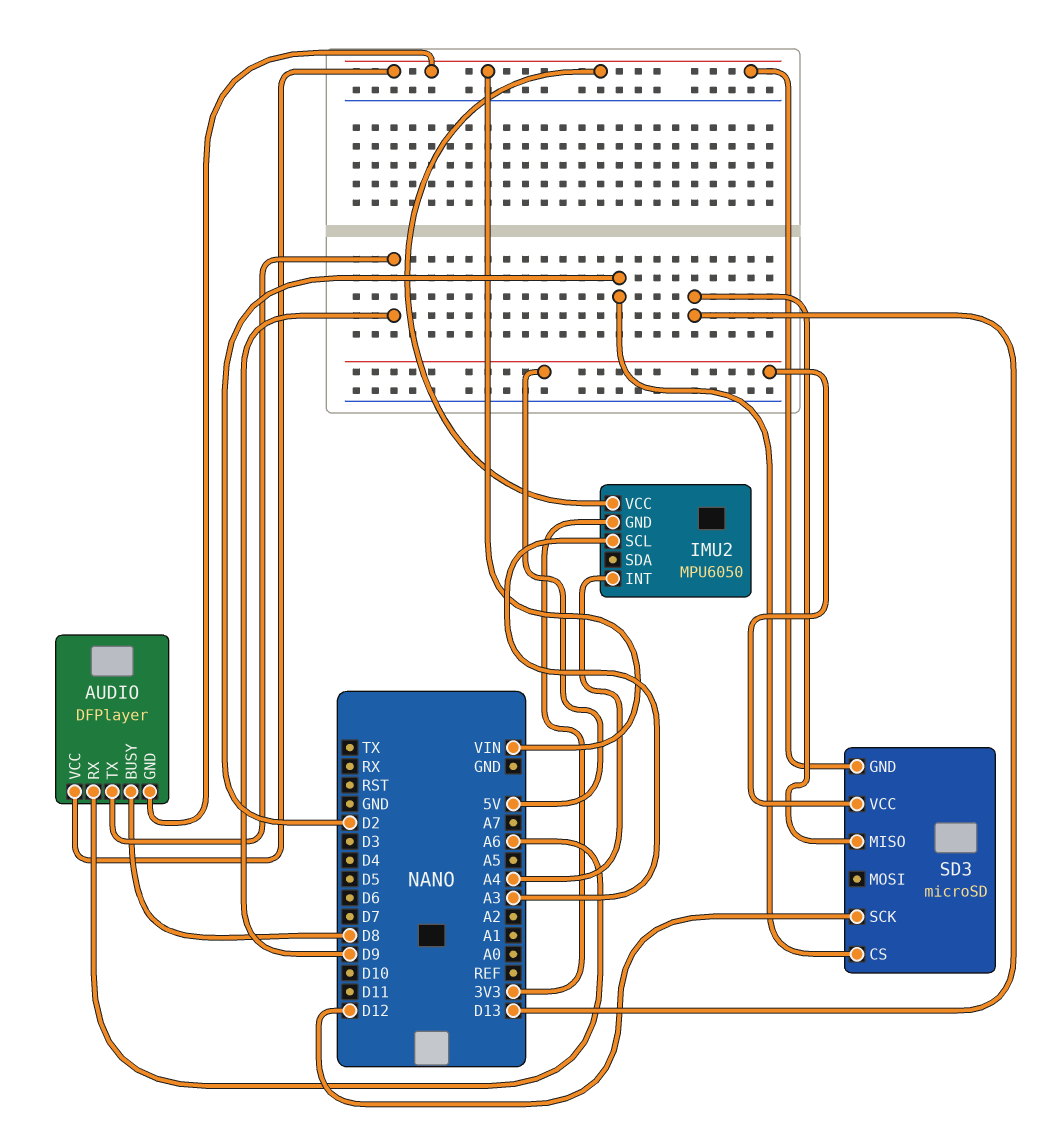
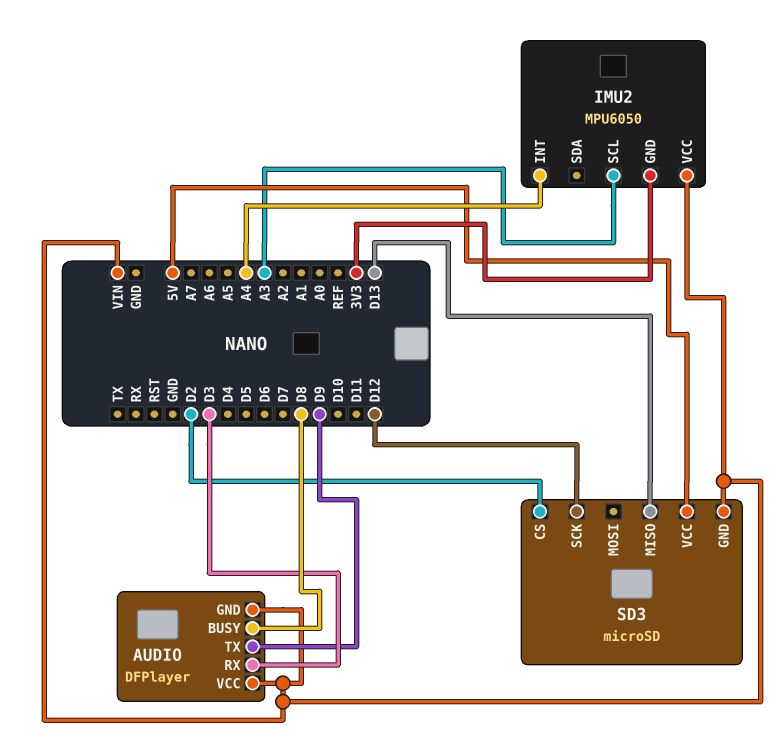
AUDIO pin RX: A6 -> D3

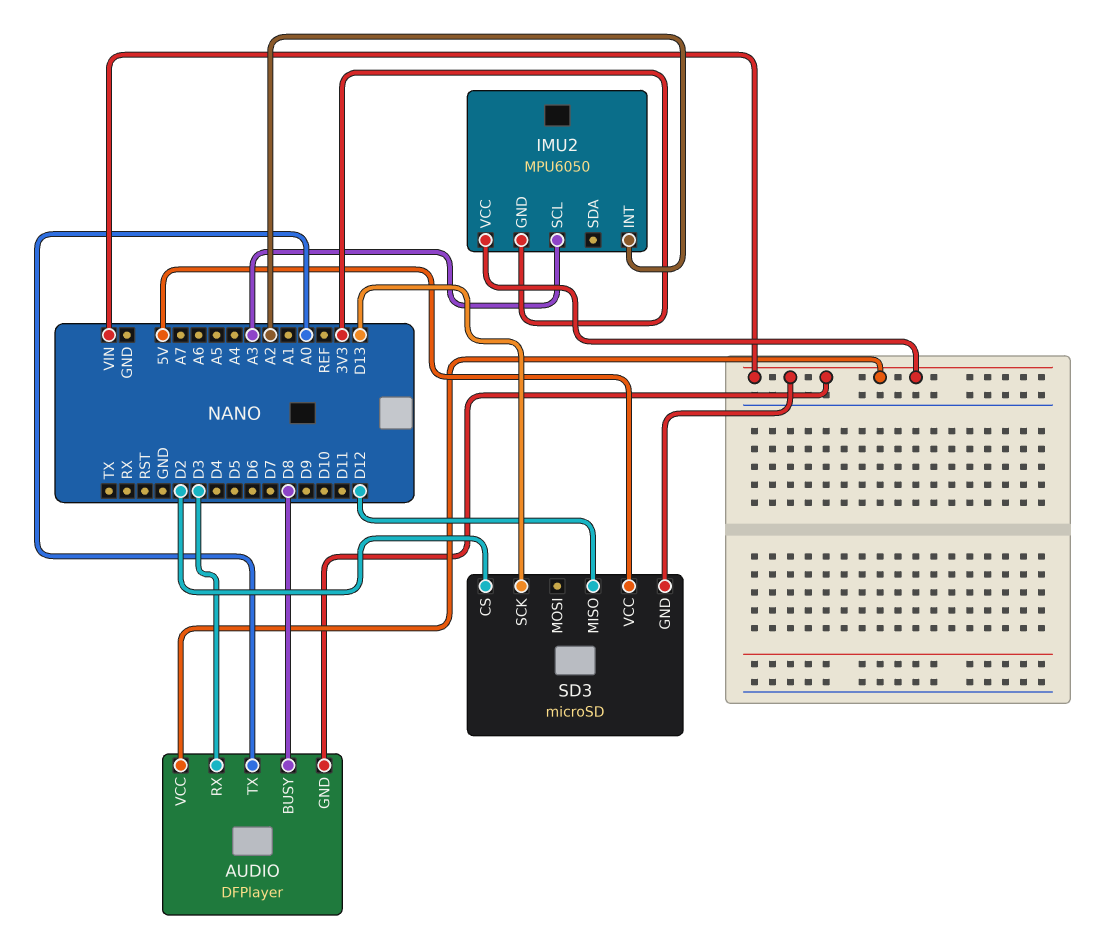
AUDIO pin TX: D9 -> A0
IMU2 pin INT: A4 -> A2
SD3 pin MISO: D13 -> D12
SD3 pin SCK: D12 -> D13

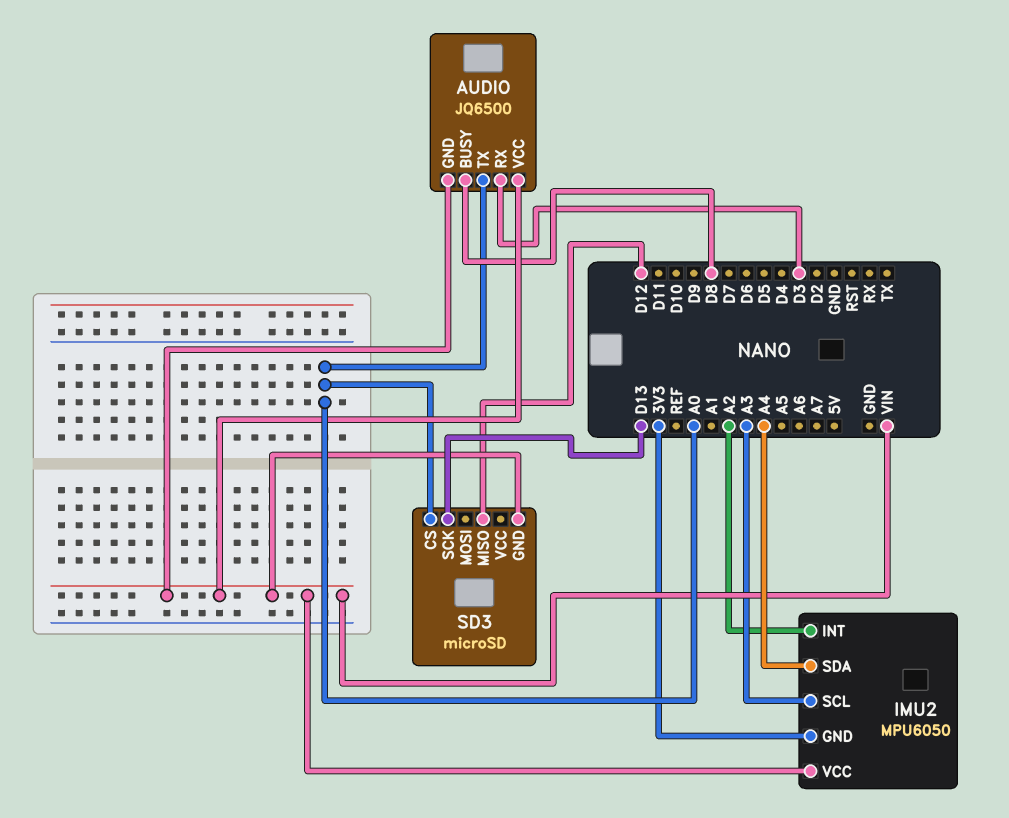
AUDIO: DFPlayer -> JQ6500
IMU2 pin SDA: none -> A4
SD3 pin CS: D2 -> A0
SD3 pin VCC: 5V -> none

